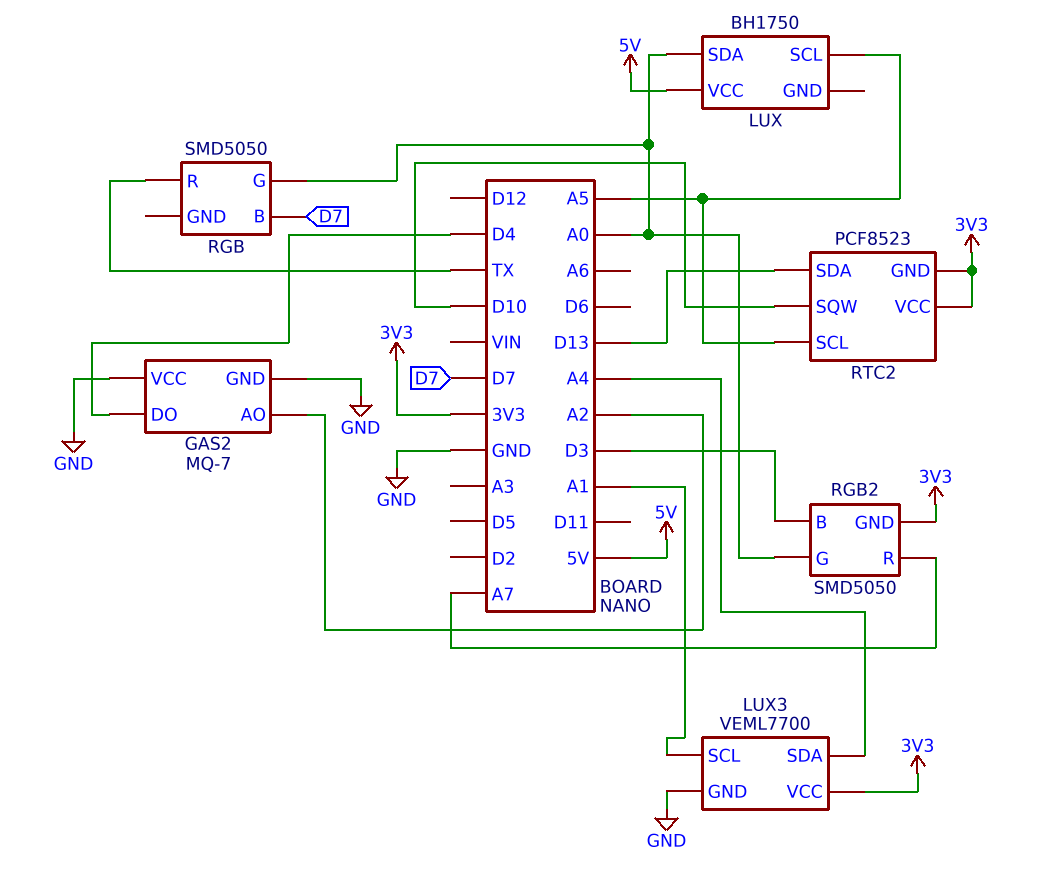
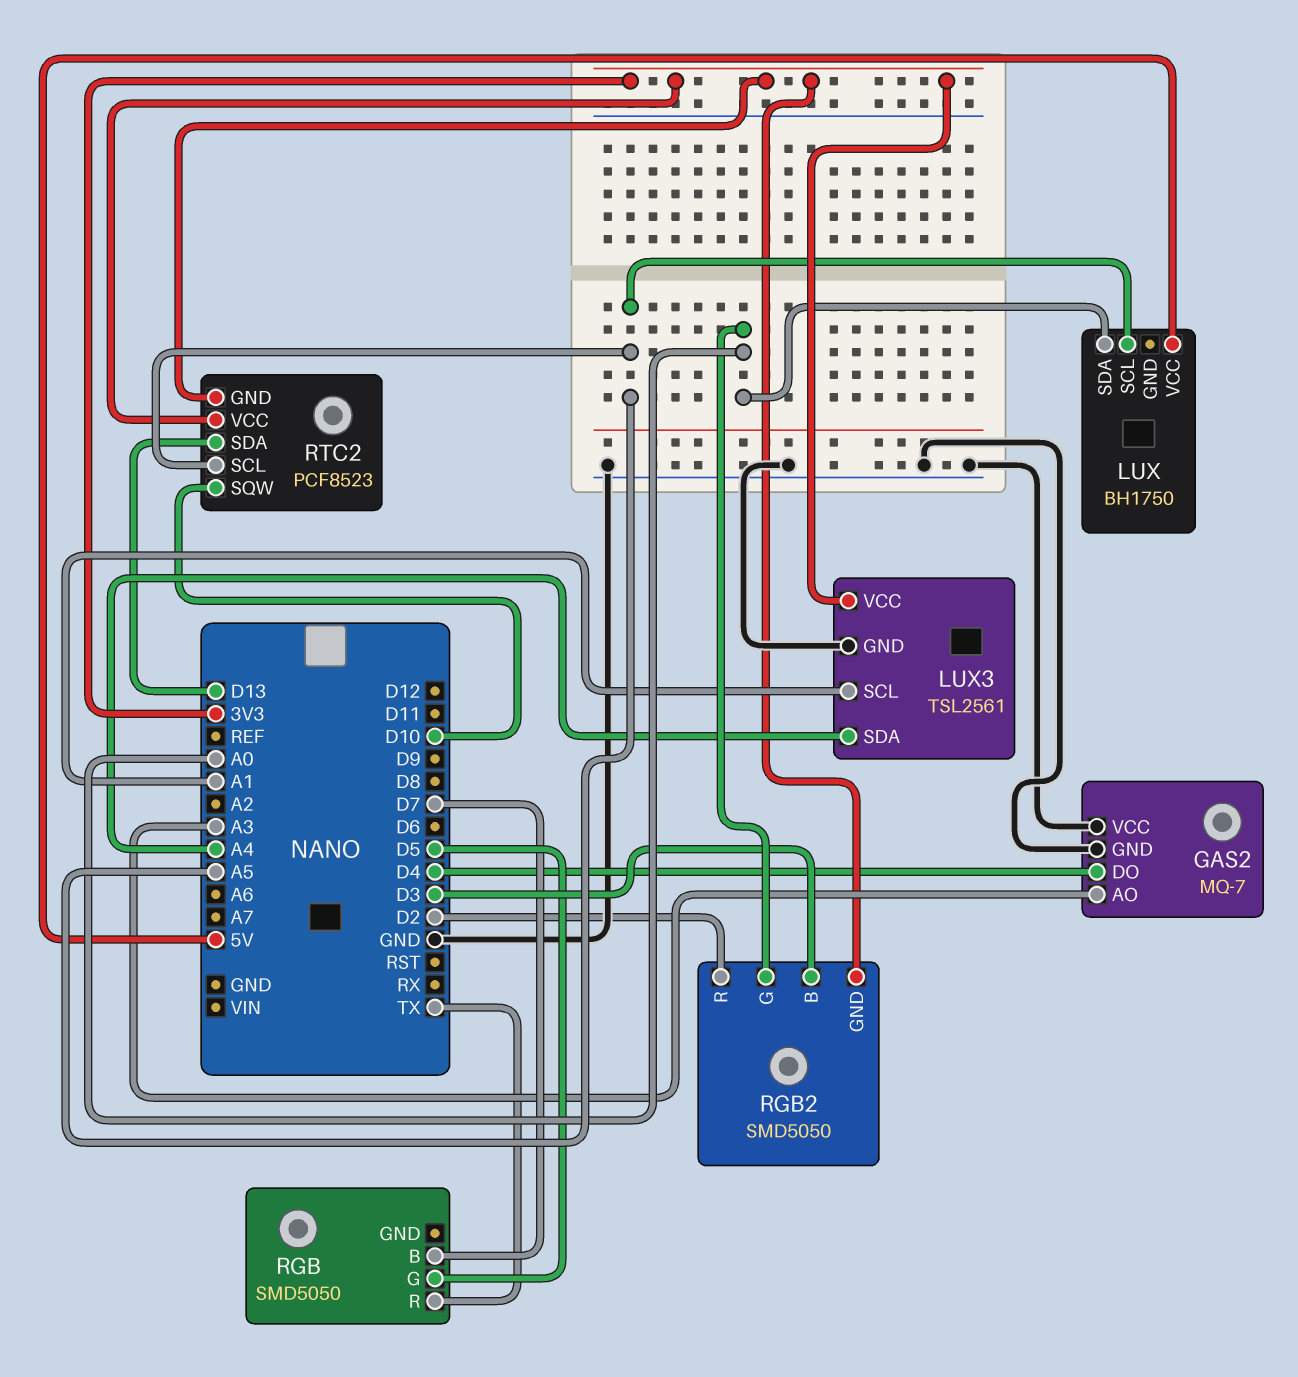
GAS2 pin AO: A2 -> A3
LUX3: VEML7700 -> TSL2561
RGB pin G: A0 -> D5
RGB2 pin R: A7 -> D2

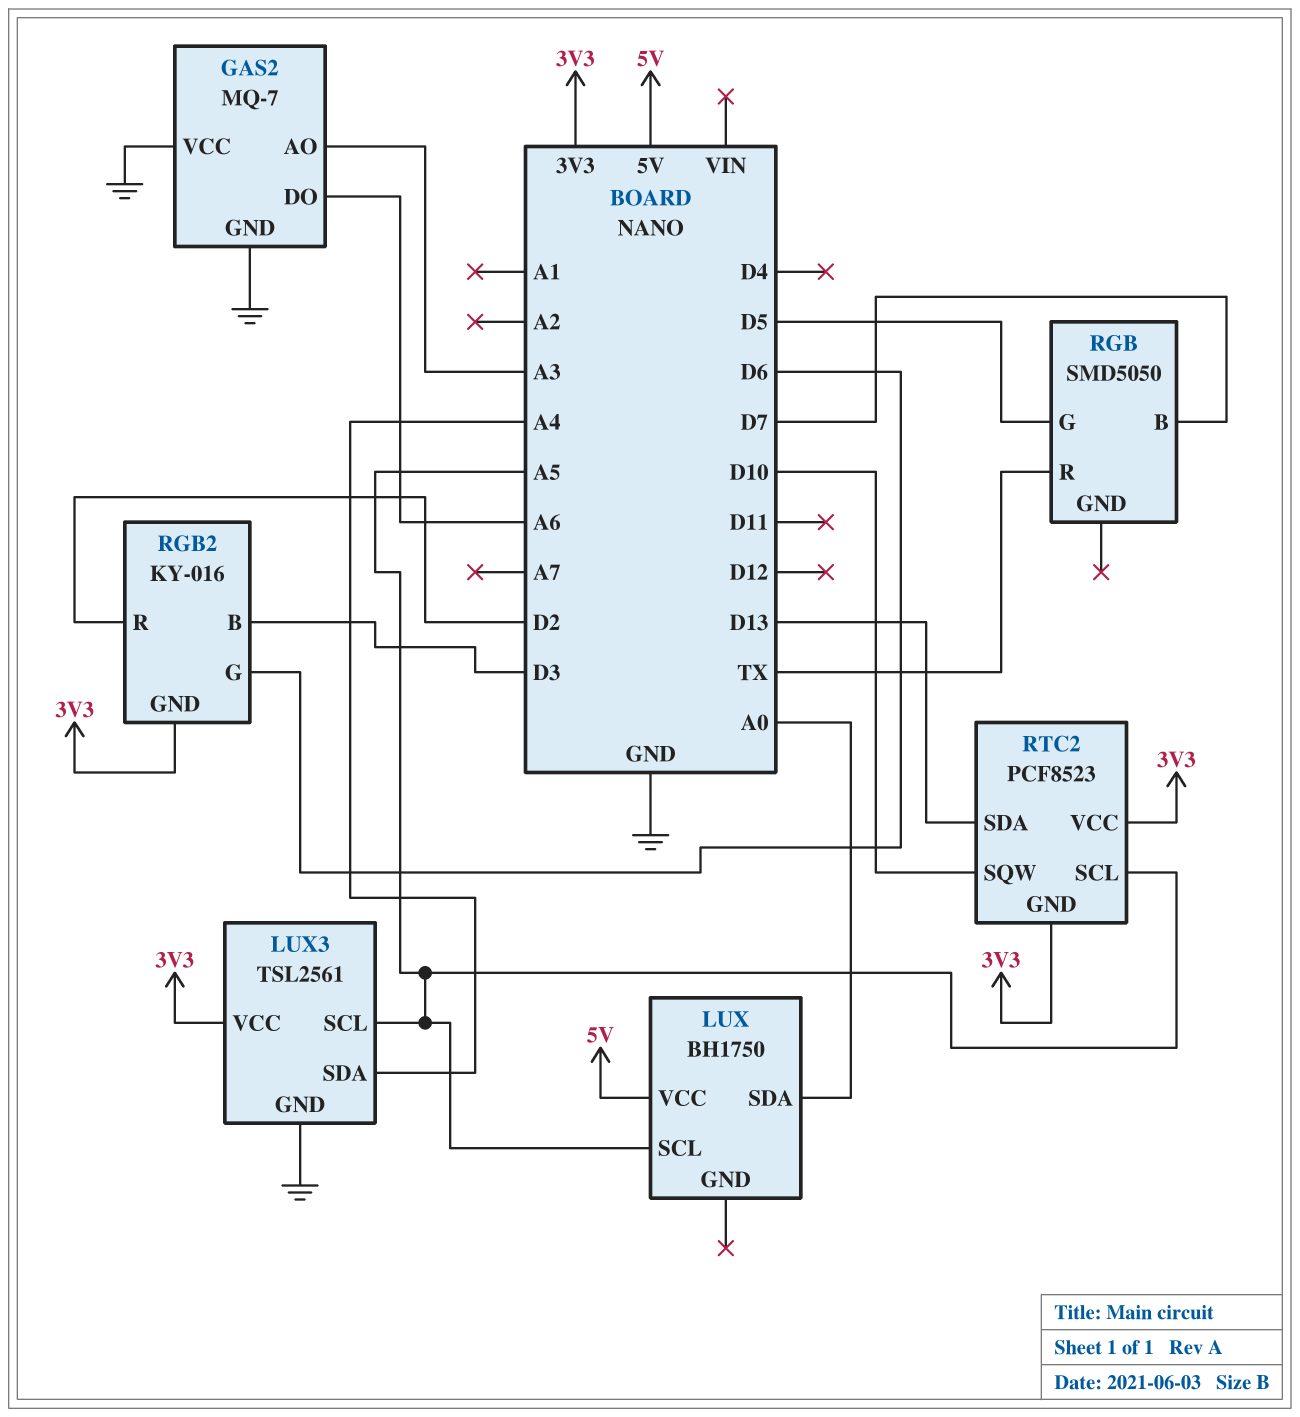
GAS2 pin DO: D4 -> A6
LUX3 pin SCL: A1 -> A5
RGB2: SMD5050 -> KY-016
RGB2 pin G: A0 -> D6

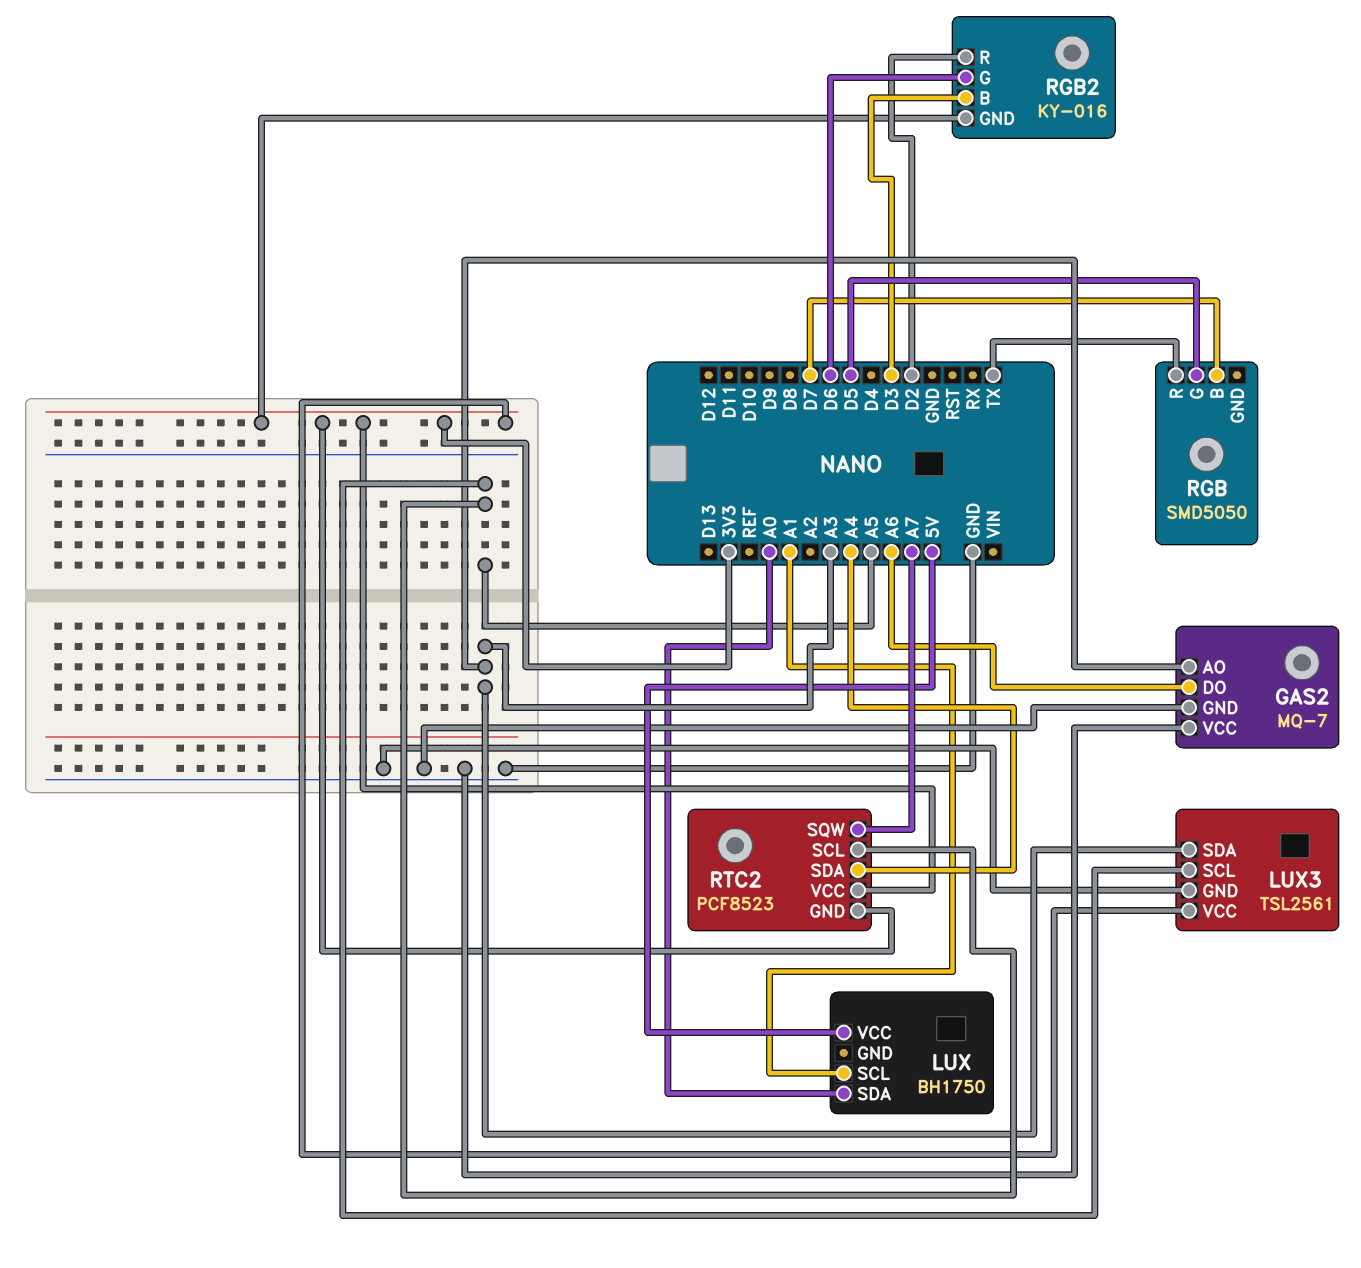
LUX pin SCL: A5 -> A1
LUX3 pin SDA: A4 -> A3
RTC2 pin SDA: D13 -> A4
RTC2 pin SQW: D10 -> A7

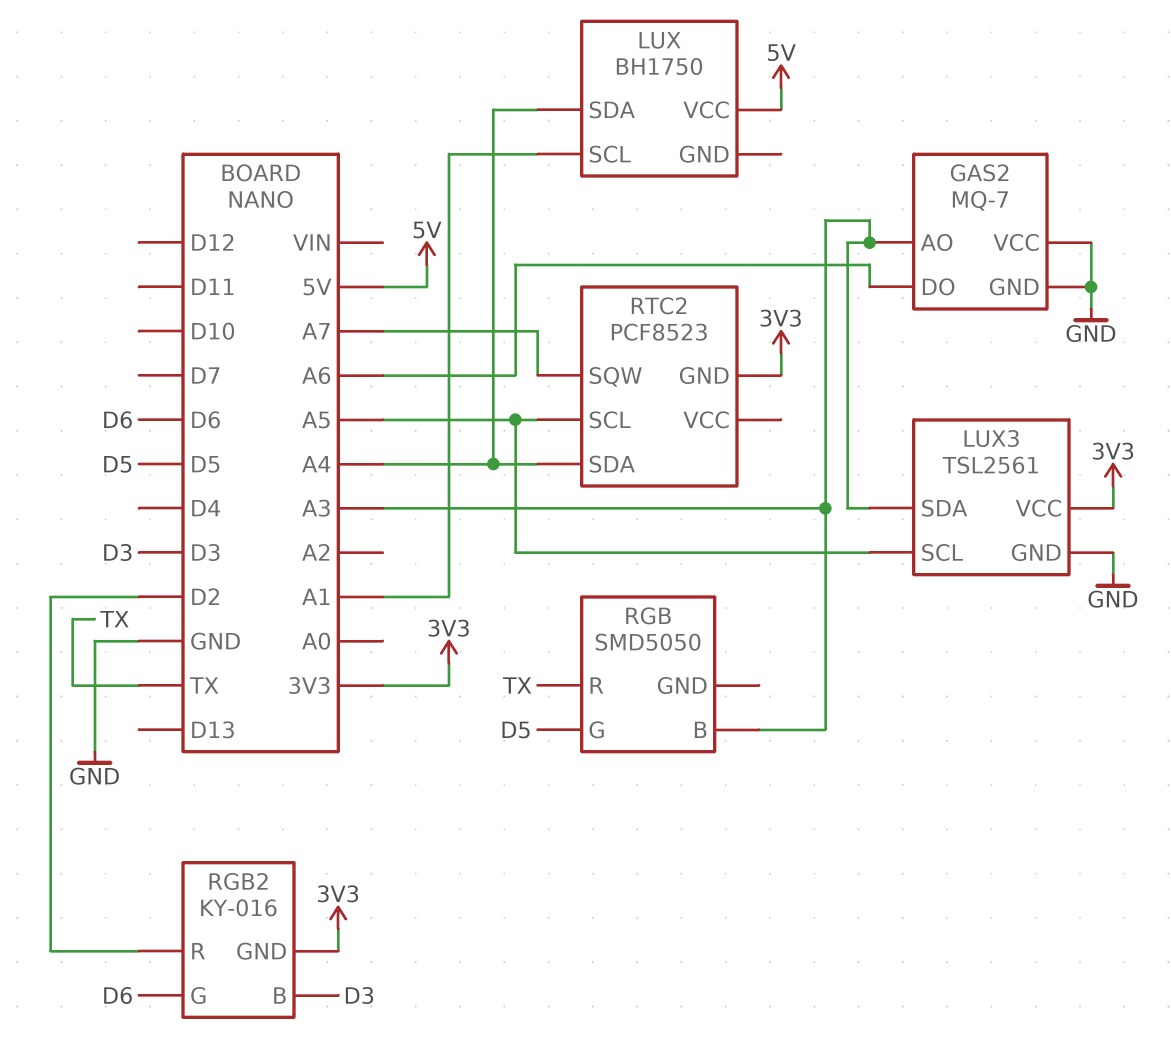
LUX pin SDA: A0 -> A4
RGB pin B: D7 -> A3
RTC2 pin VCC: 3V3 -> none

